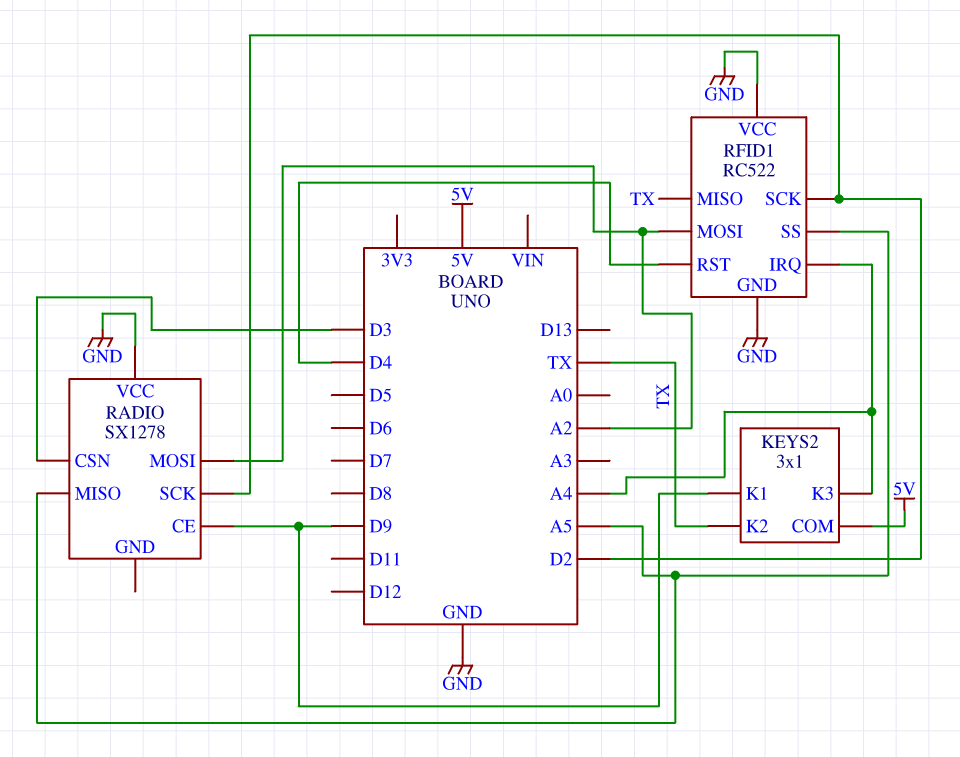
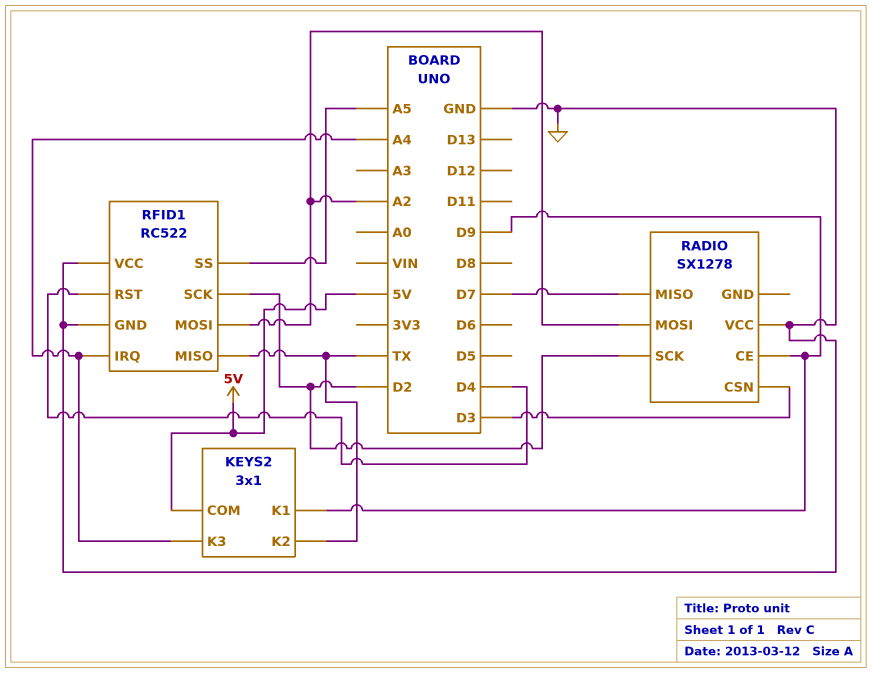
RADIO pin MISO: A5 -> D7

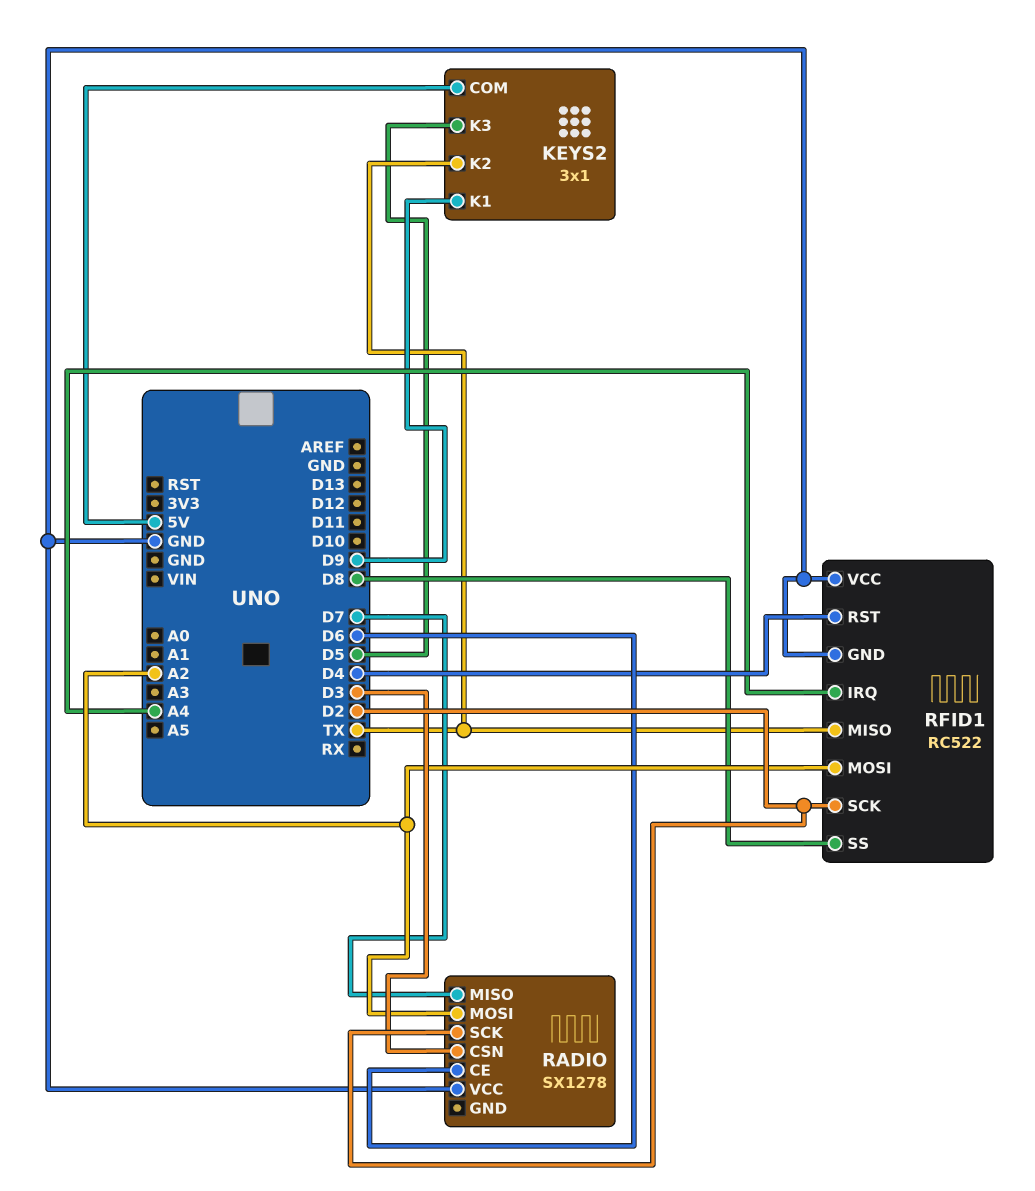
KEYS2 pin K3: A4 -> D5
RADIO pin CE: D9 -> D6
RFID1 pin SS: A5 -> D8

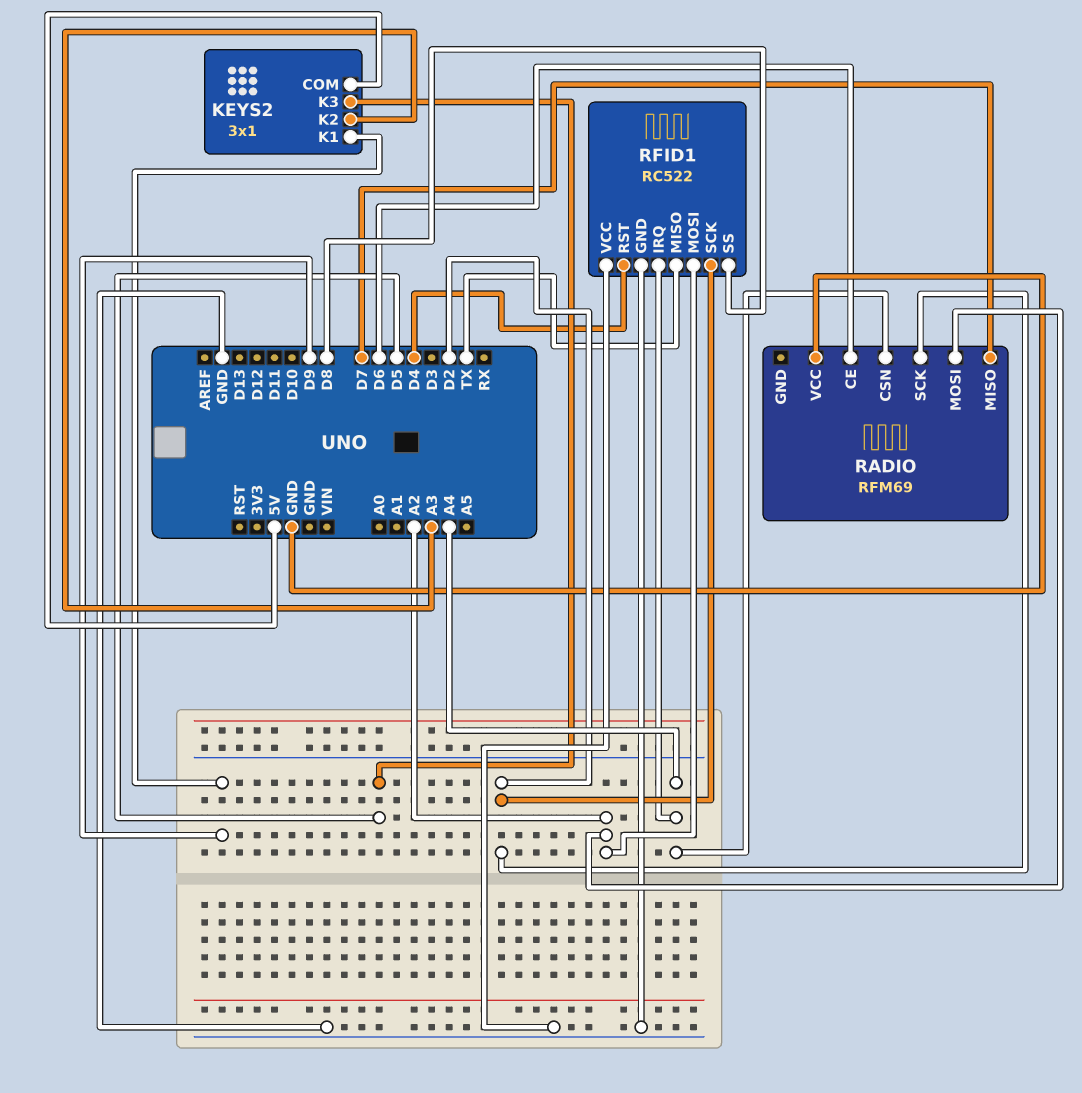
KEYS2 pin K2: TX -> A3
RADIO: SX1278 -> RFM69
RADIO pin CSN: D3 -> A4

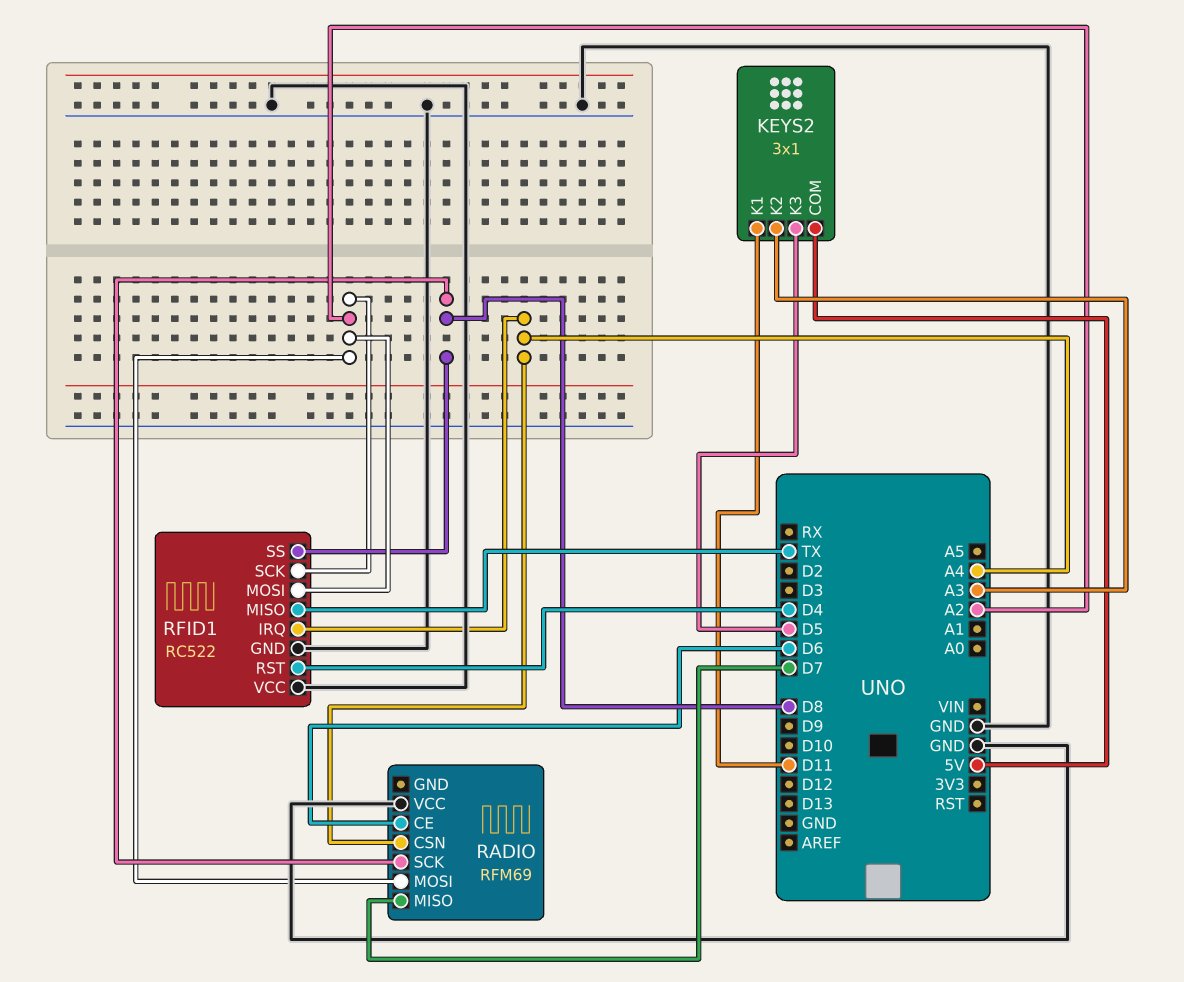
KEYS2 pin K1: D9 -> D11
RADIO pin SCK: D2 -> D8
RFID1 pin SCK: D2 -> A2

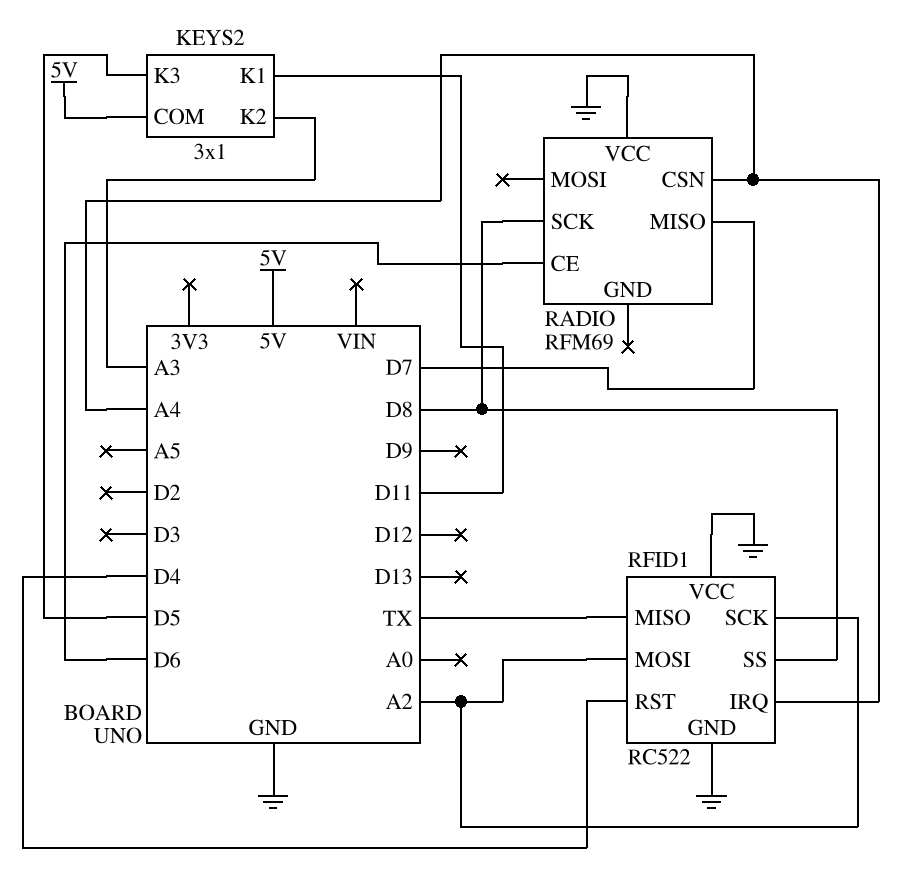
RADIO pin MOSI: A2 -> none

